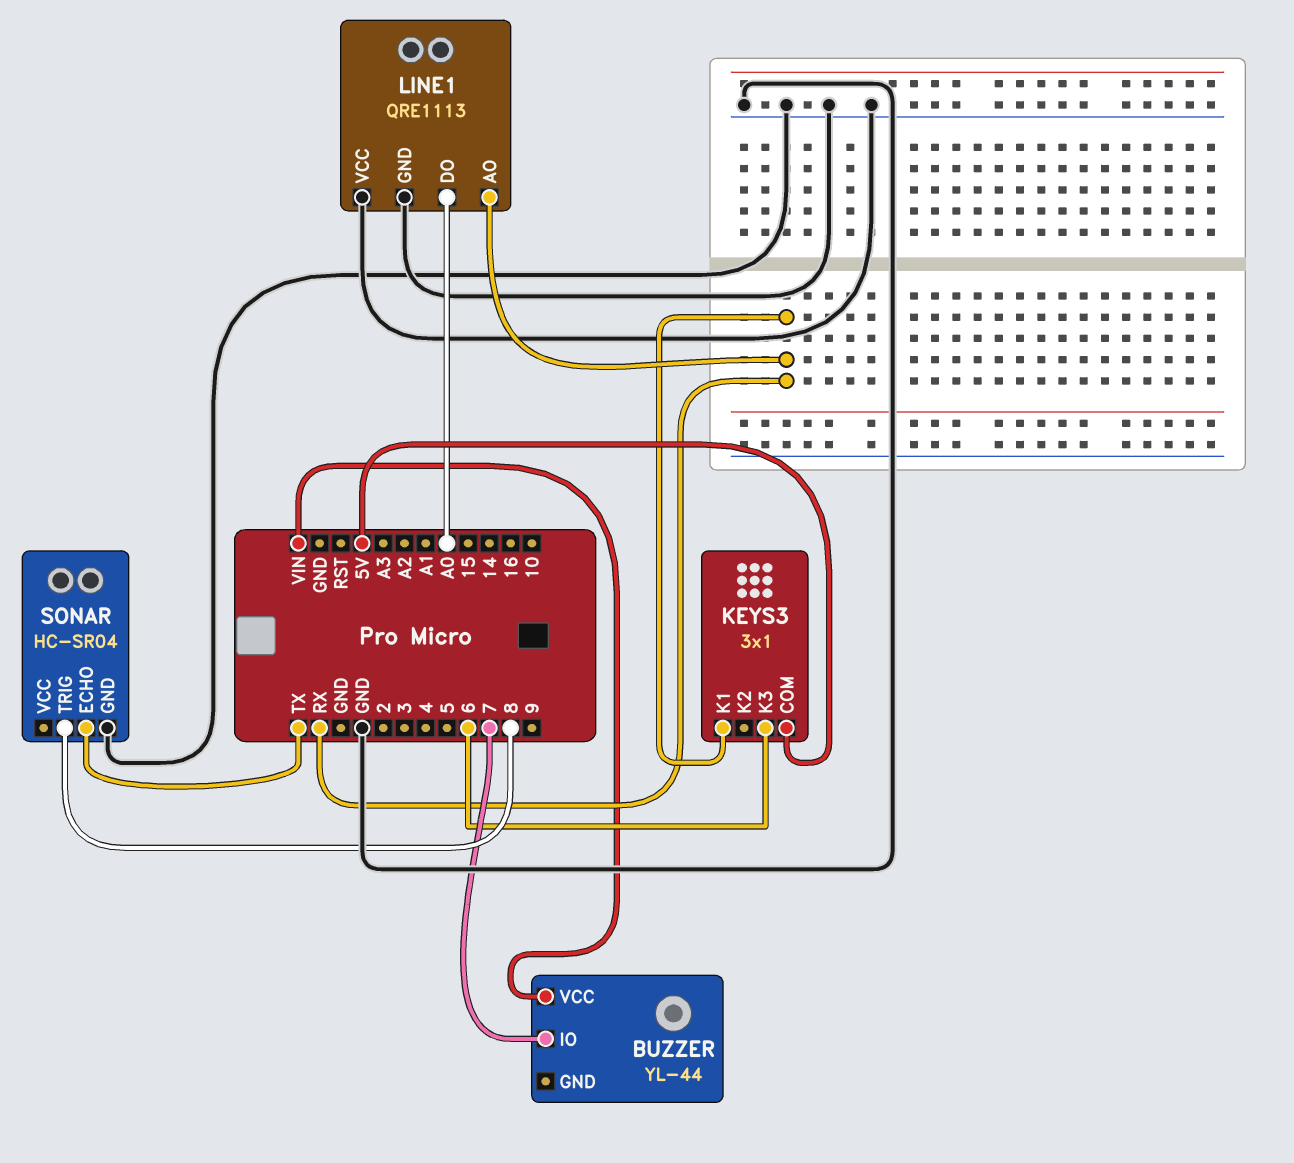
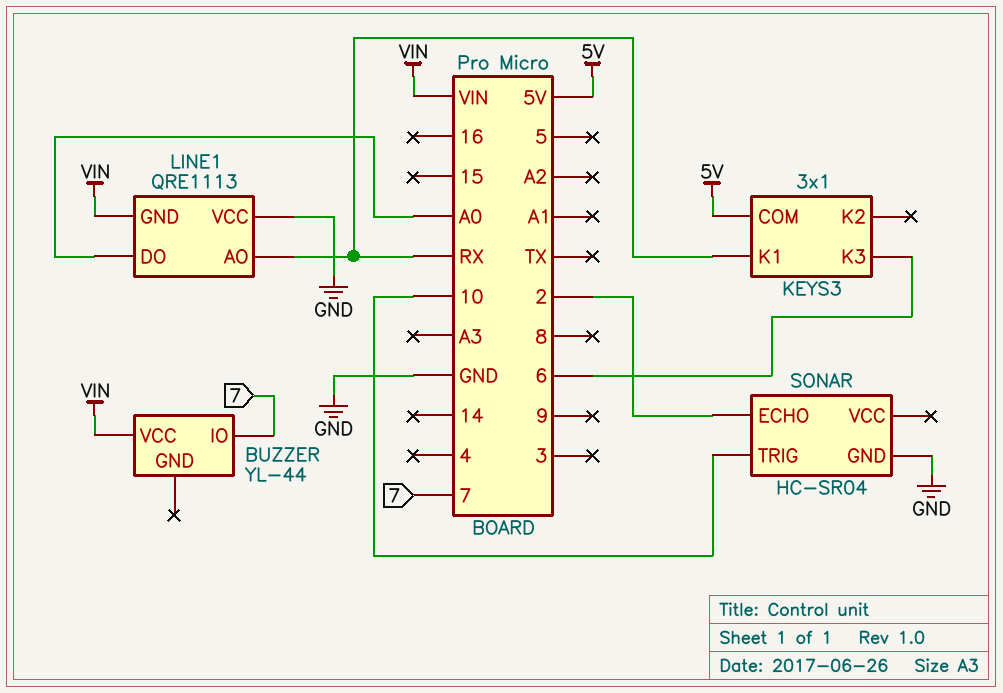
LINE1 pin GND: GND -> VIN
SONAR pin ECHO: TX -> 2
SONAR pin TRIG: 8 -> 10

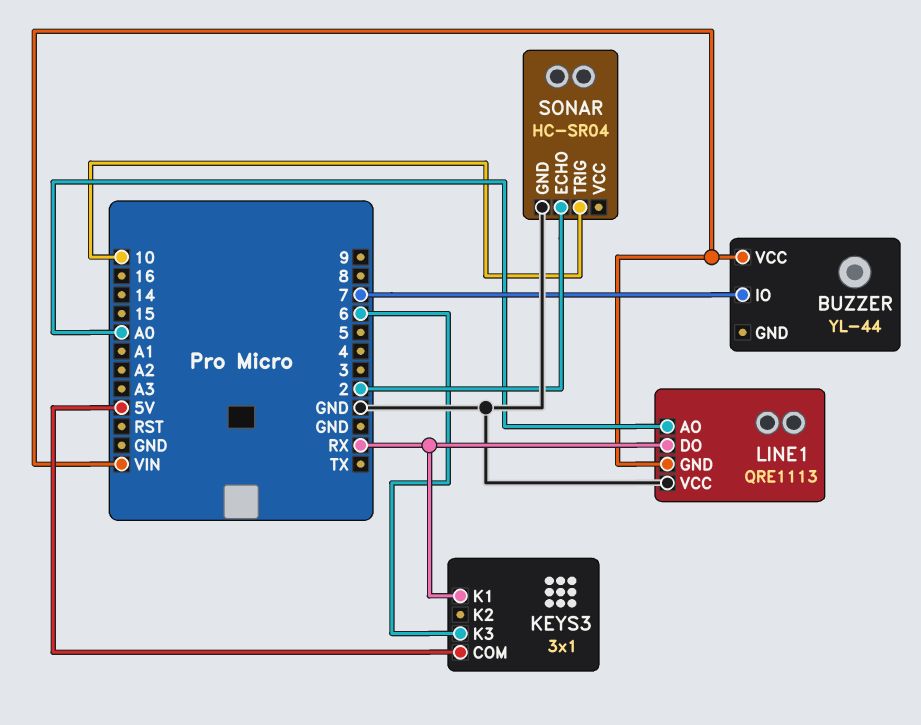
LINE1 pin AO: RX -> A0
LINE1 pin DO: A0 -> RX

